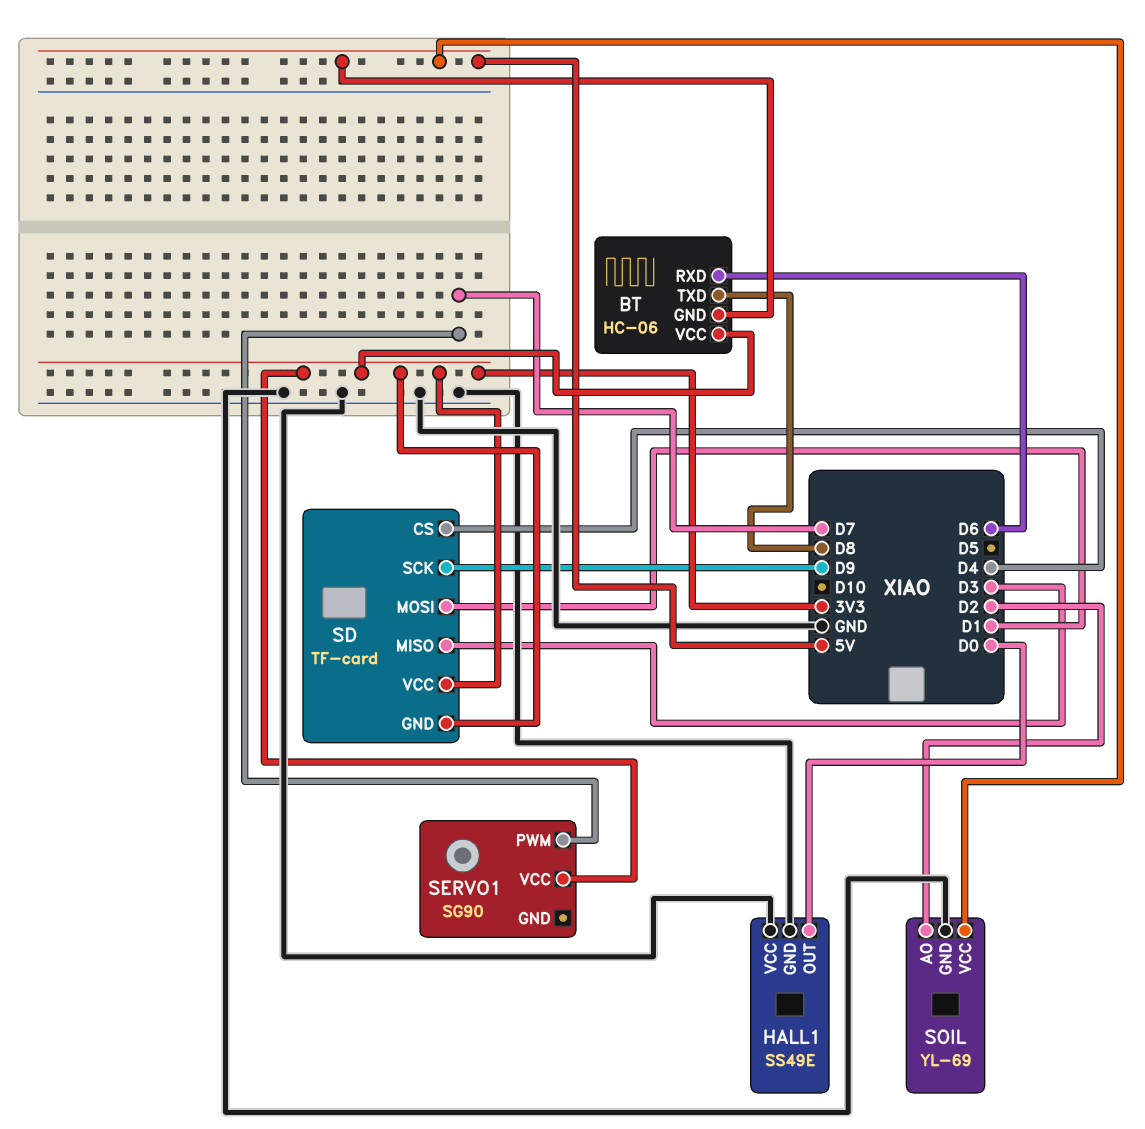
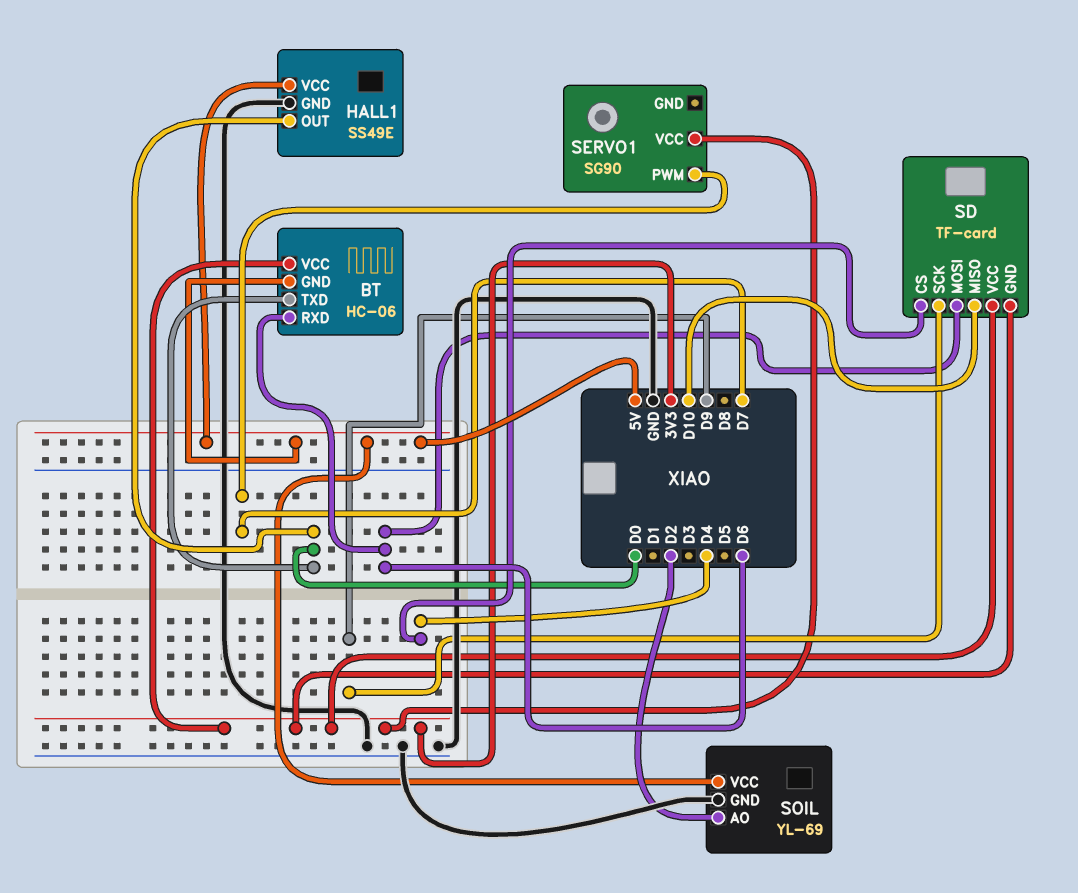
BT pin TXD: D8 -> D0
HALL1 pin VCC: GND -> 5V
SD pin MISO: D3 -> D10
SD pin MOSI: D1 -> D6

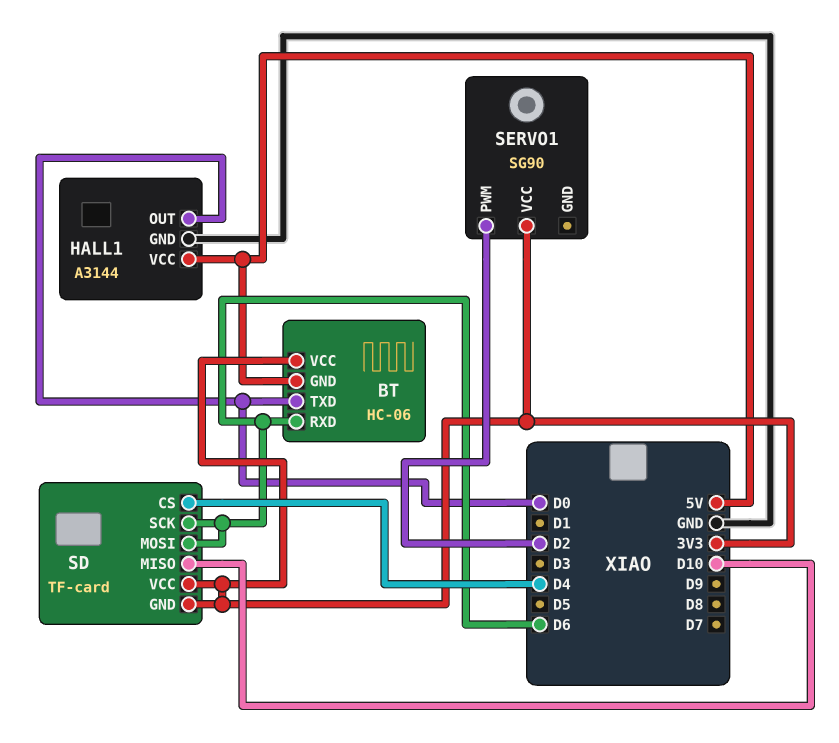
HALL1: SS49E -> A3144
SD pin SCK: D9 -> D6
SERVO1 pin PWM: D7 -> D2
SOIL: YL-69 -> none
SOIL pin AO: D2 -> none
SOIL pin GND: GND -> none
SOIL pin VCC: 5V -> none

